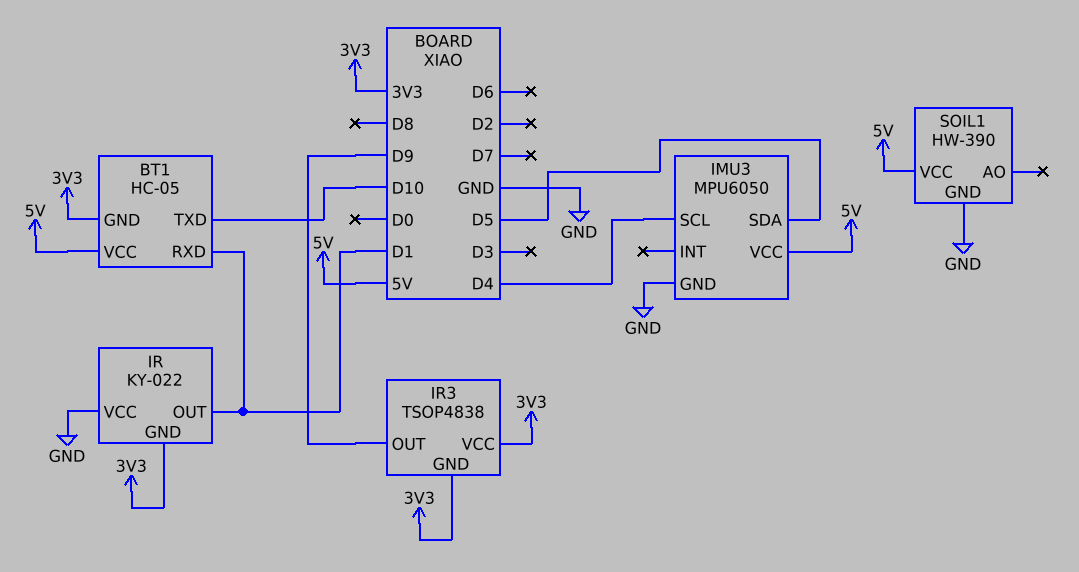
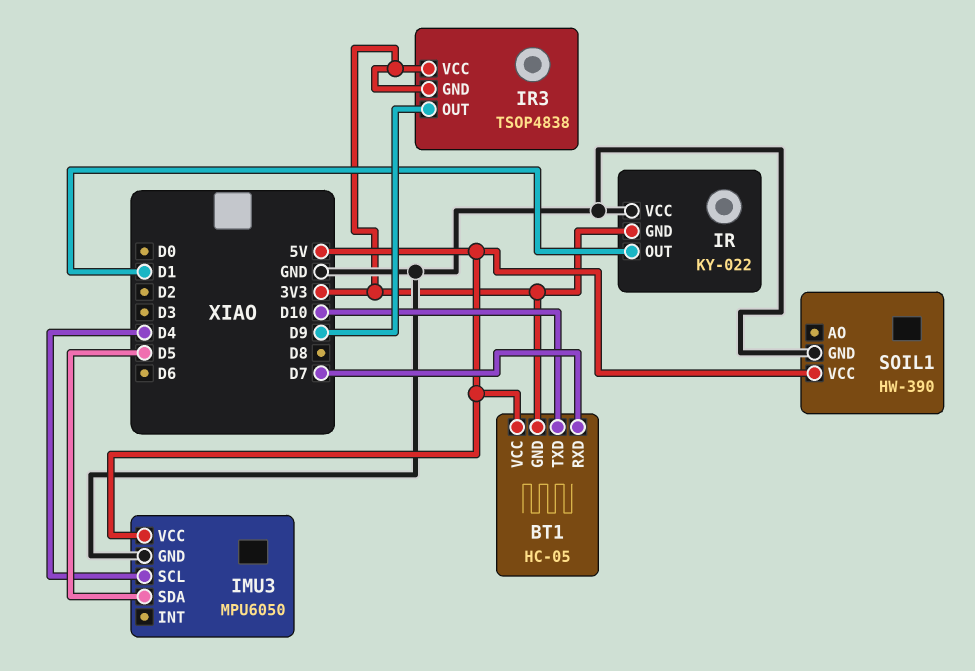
BT1 pin RXD: D1 -> D7

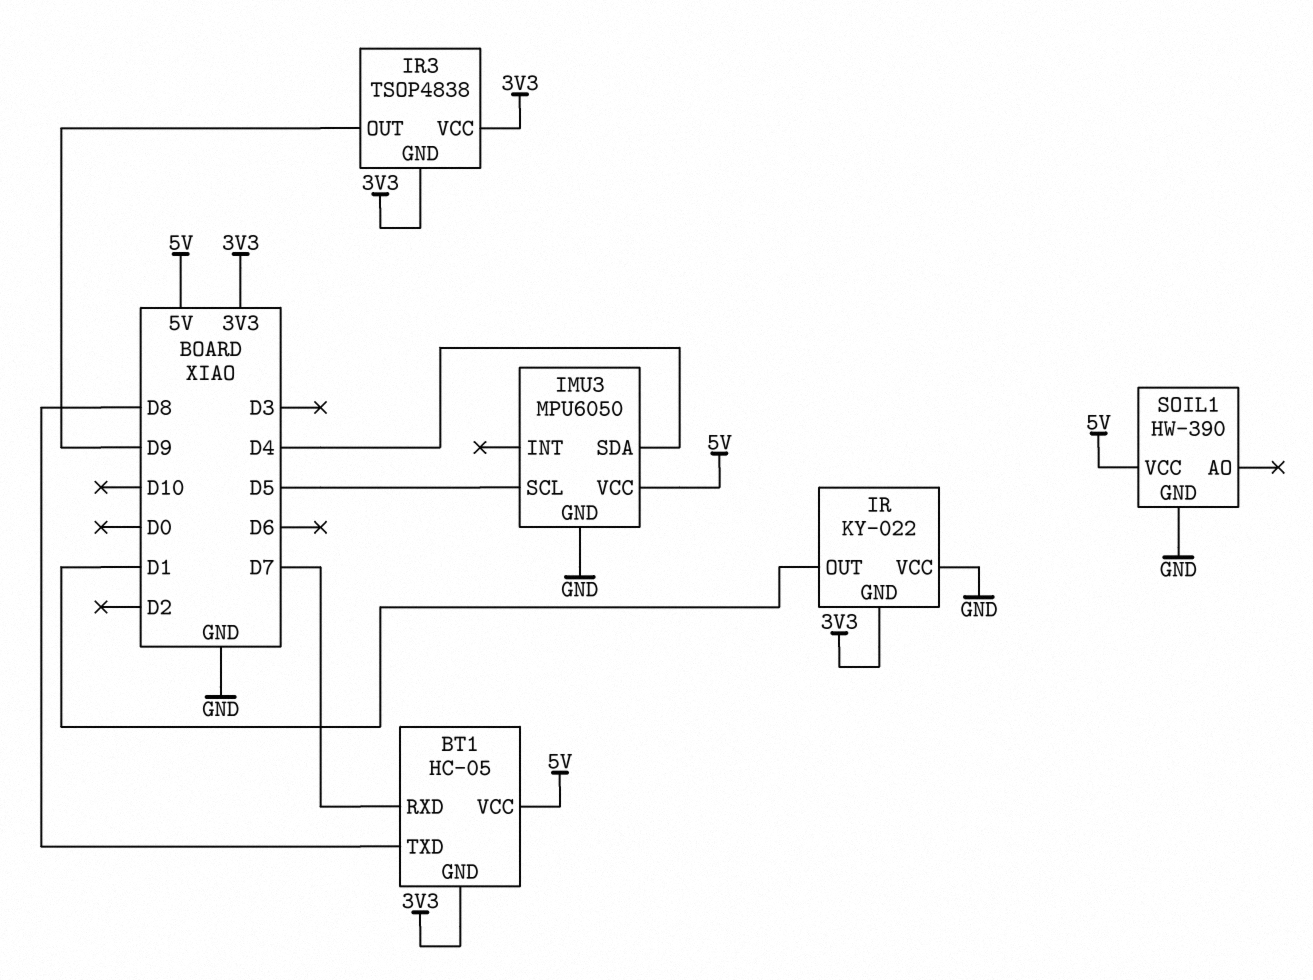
BT1 pin TXD: D10 -> D8
IMU3 pin SCL: D4 -> D5
IMU3 pin SDA: D5 -> D4

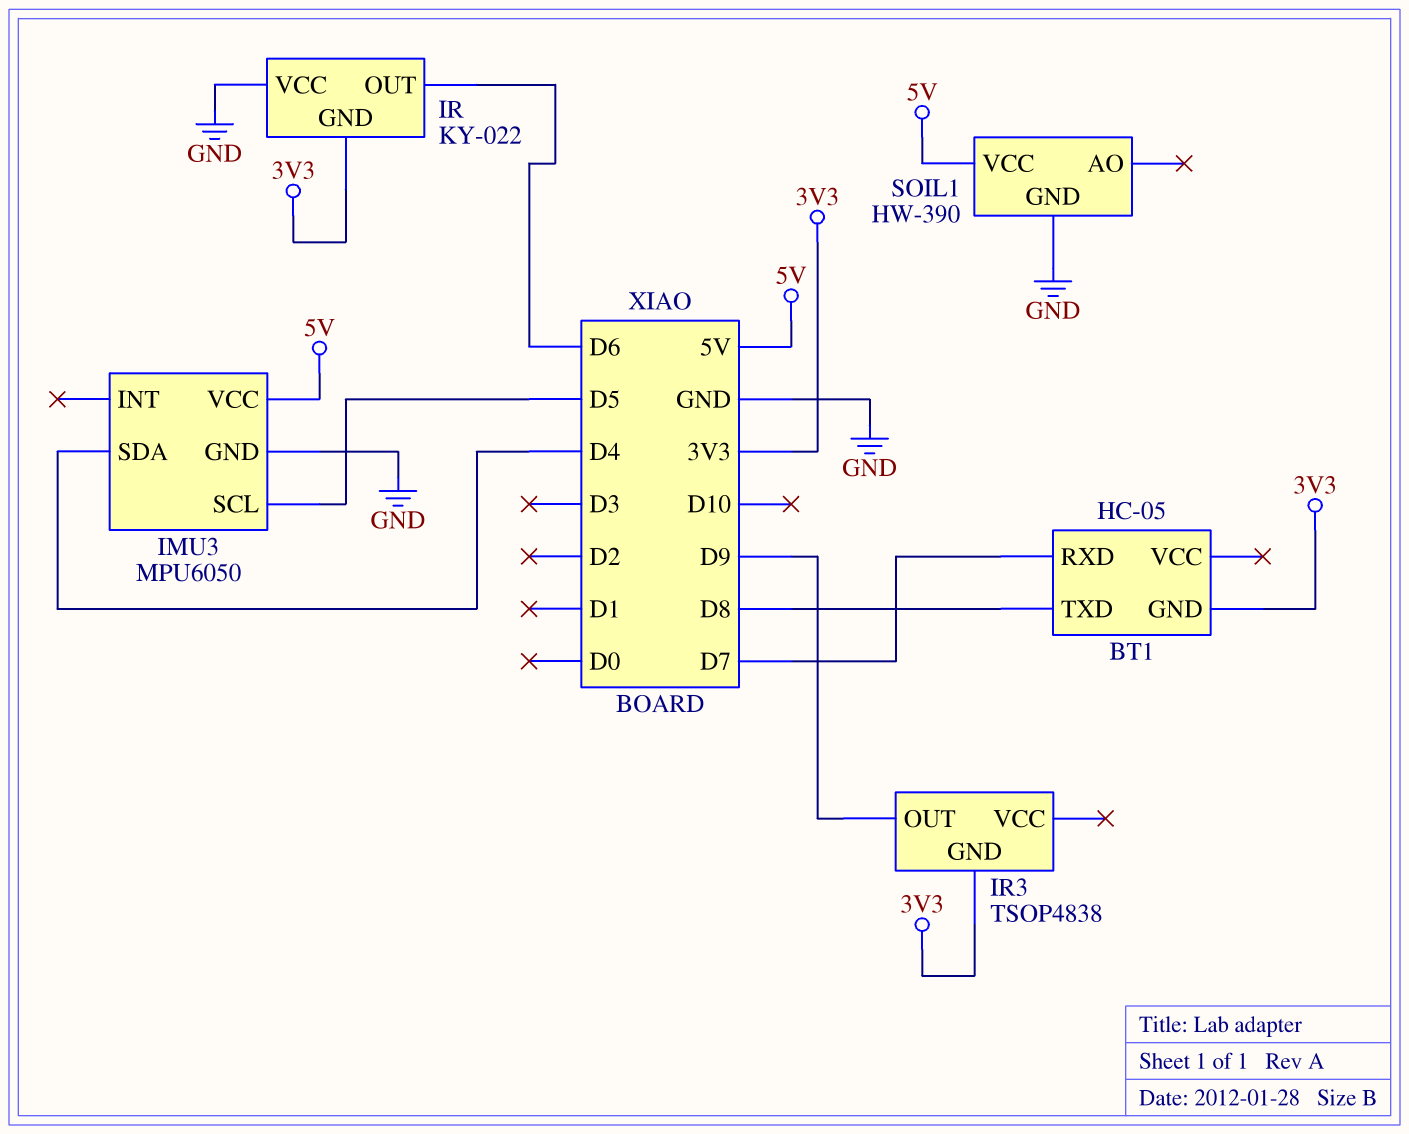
BT1 pin VCC: 5V -> none
IR pin OUT: D1 -> D6
IR3 pin VCC: 3V3 -> none

